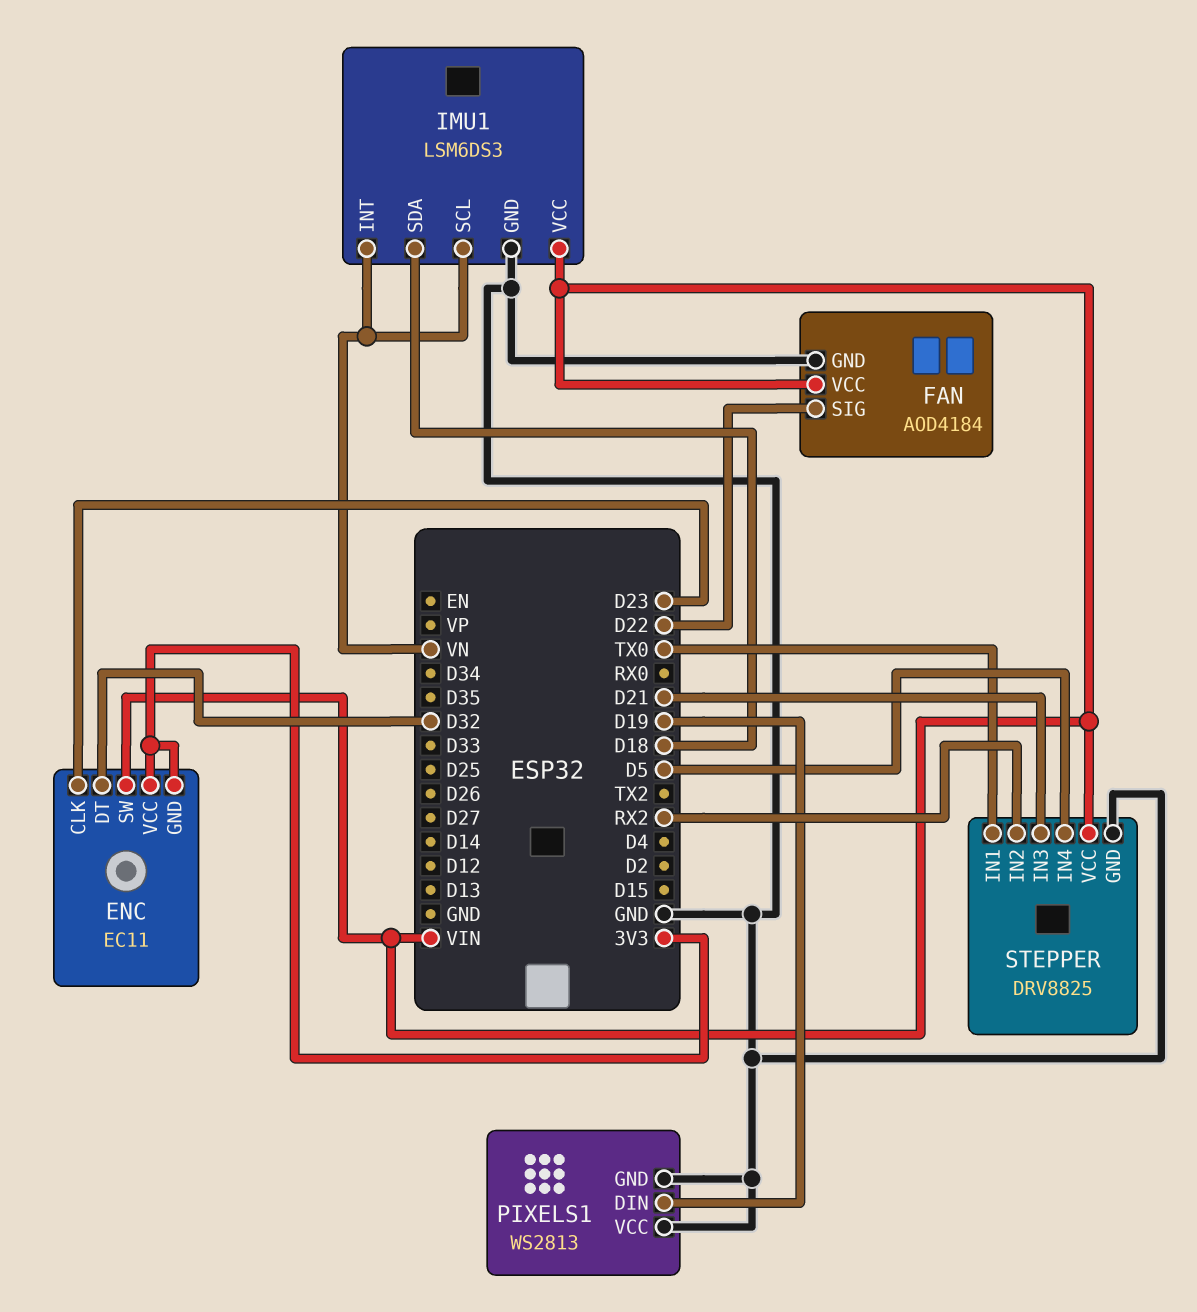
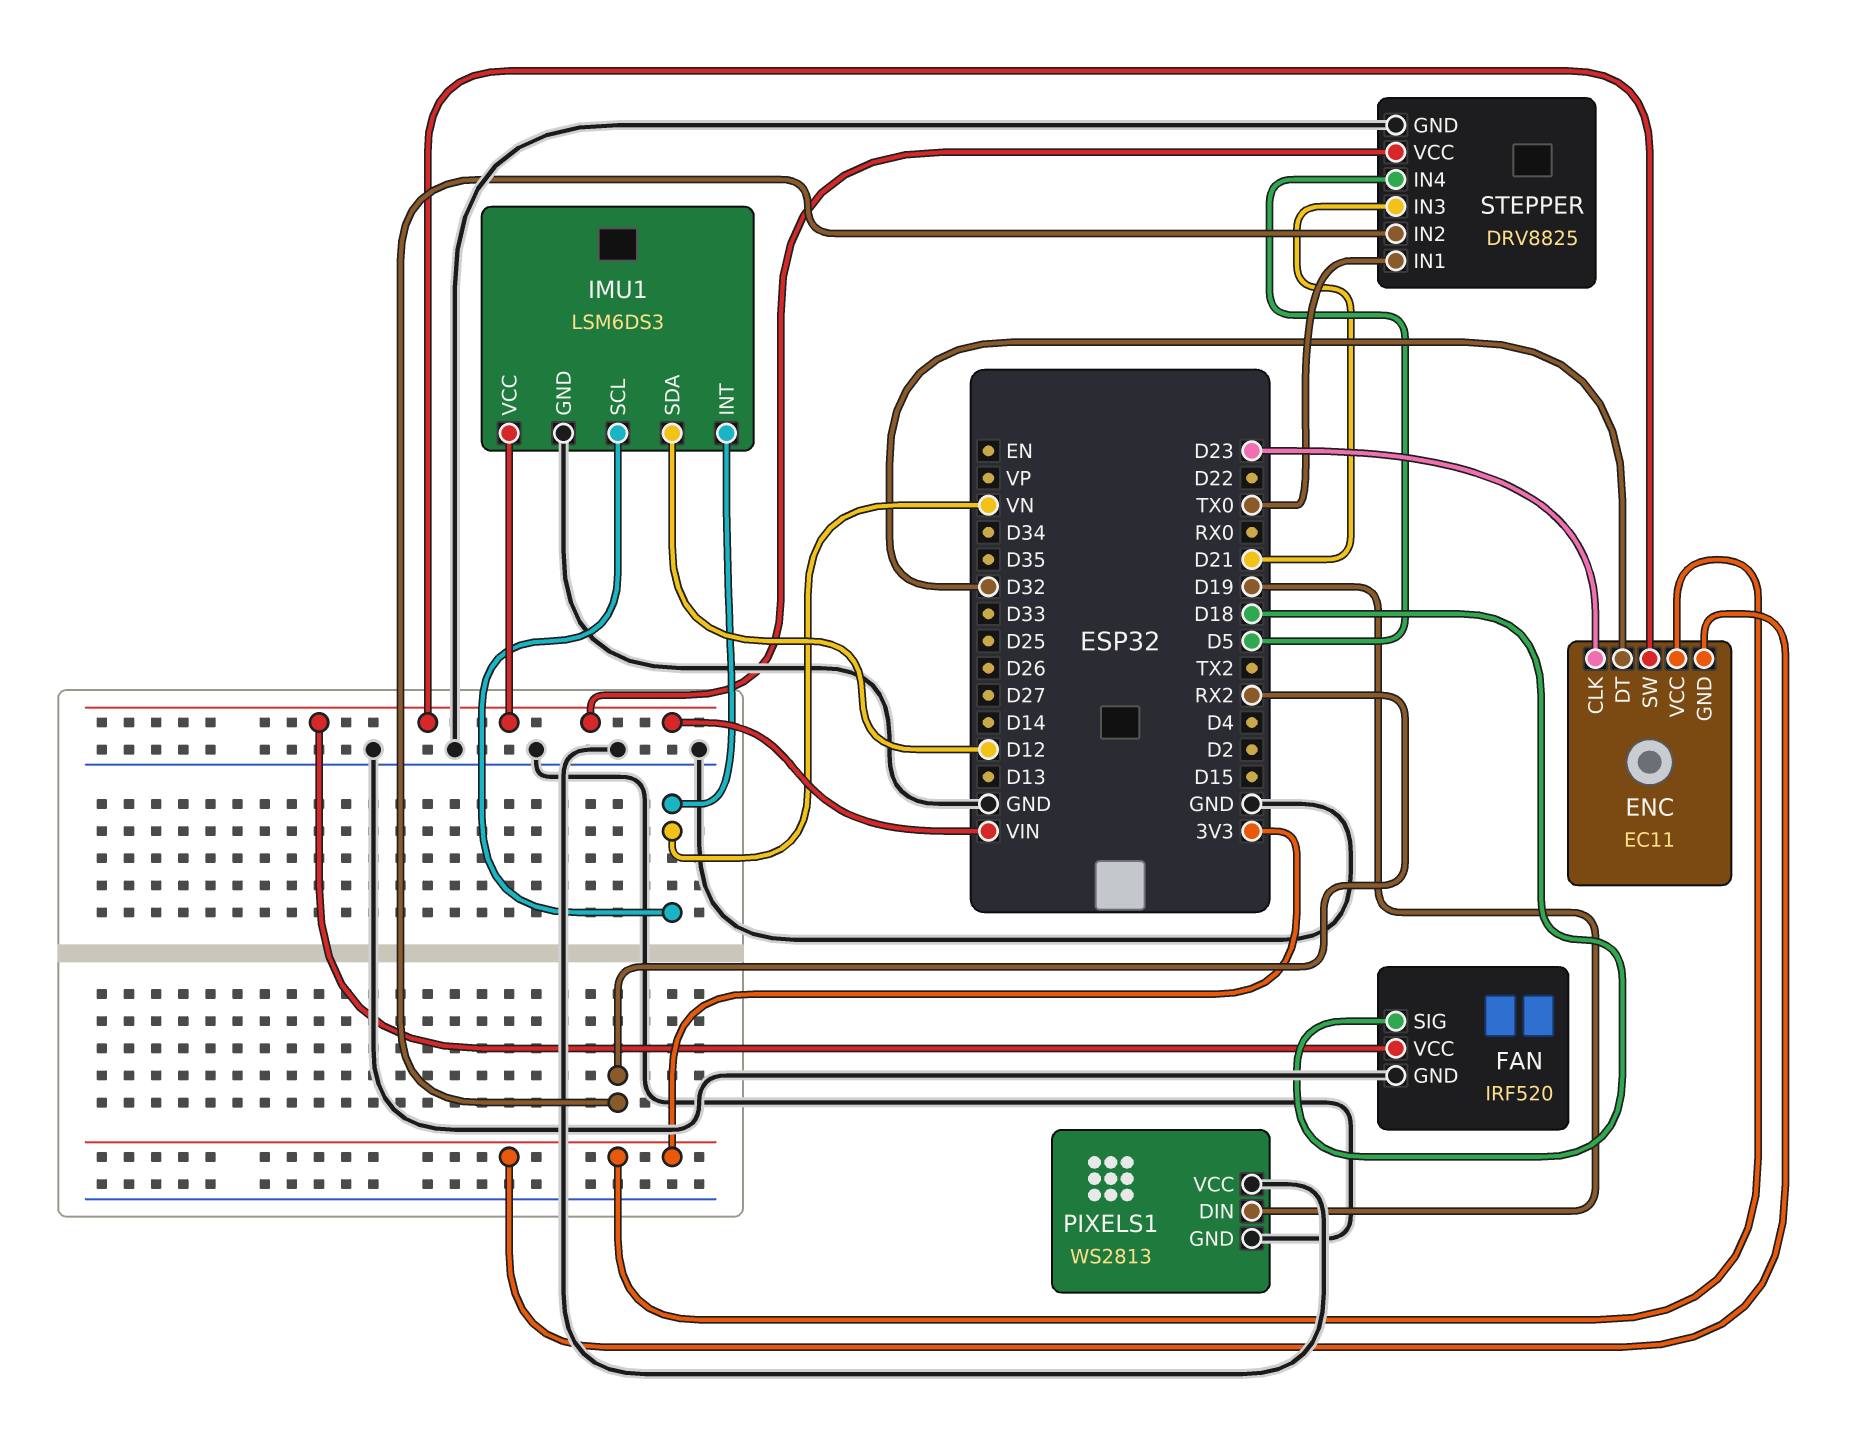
FAN: AOD4184 -> IRF520
FAN pin SIG: D22 -> D18
IMU1 pin SDA: D18 -> D12

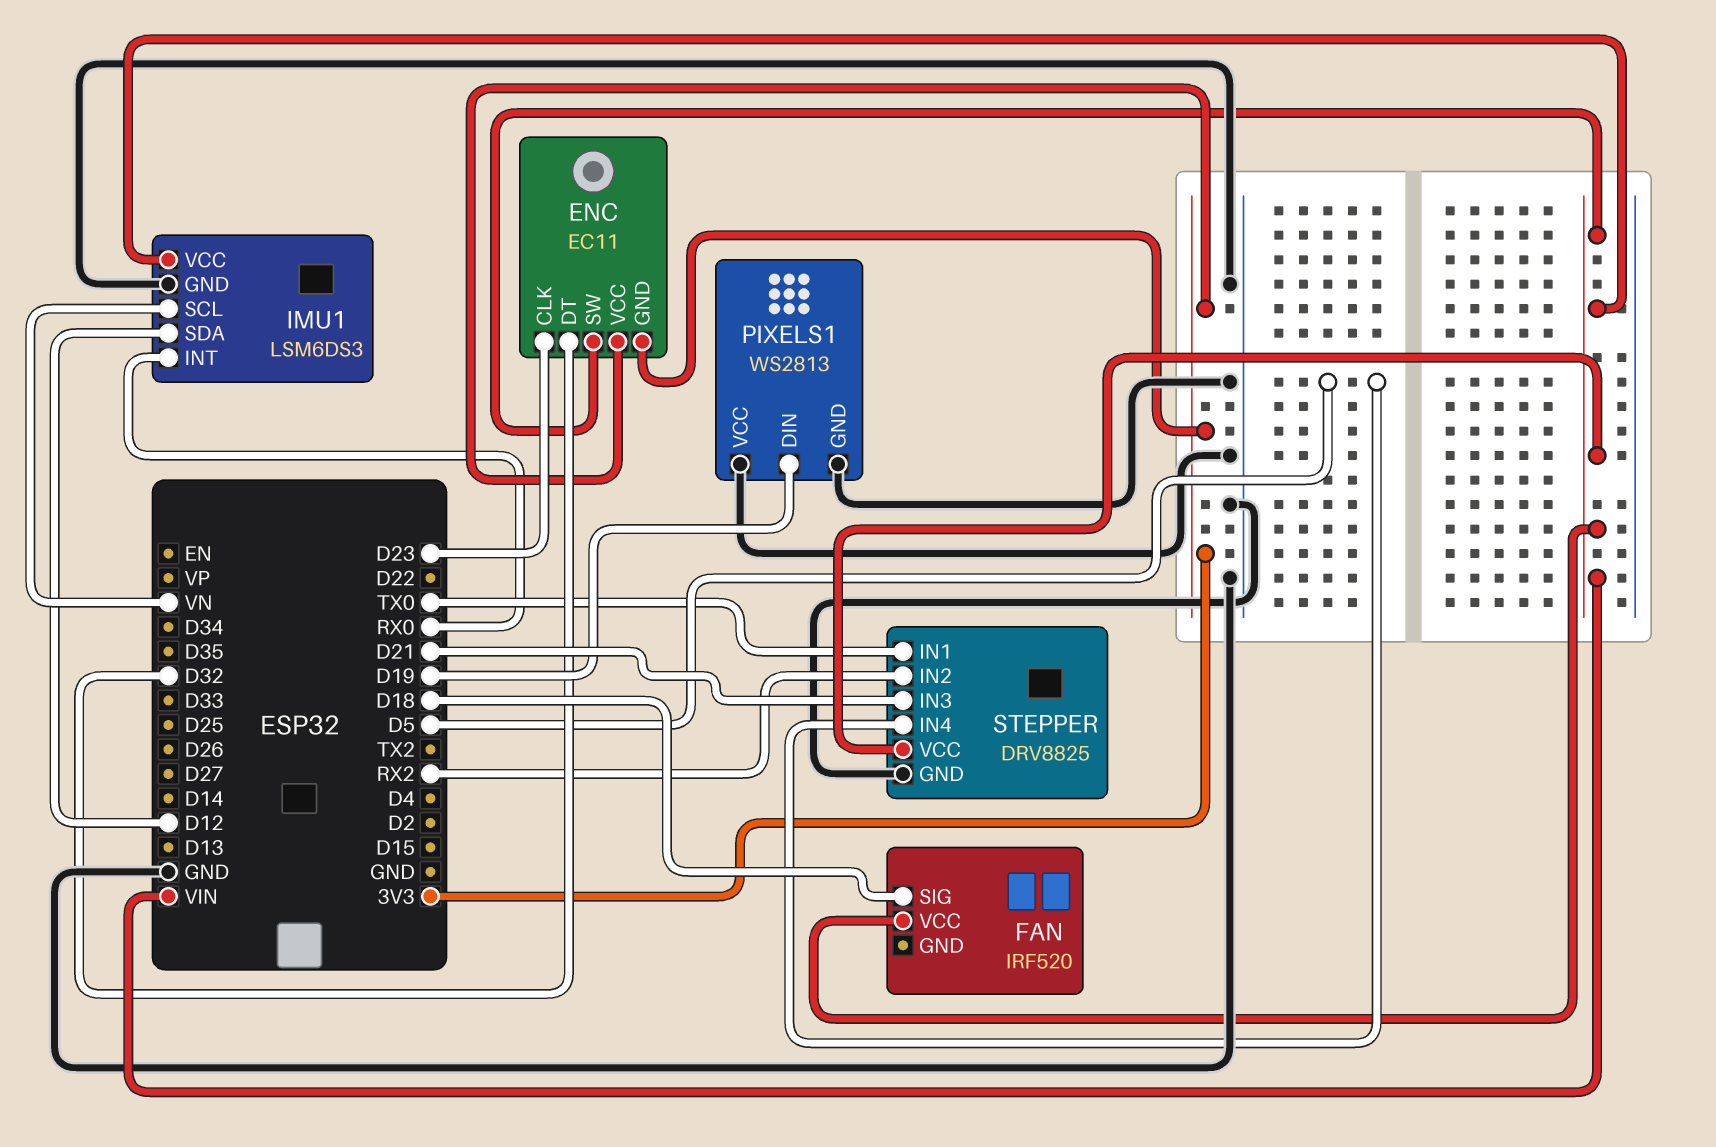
FAN pin GND: GND -> none
IMU1 pin INT: VN -> RX0

